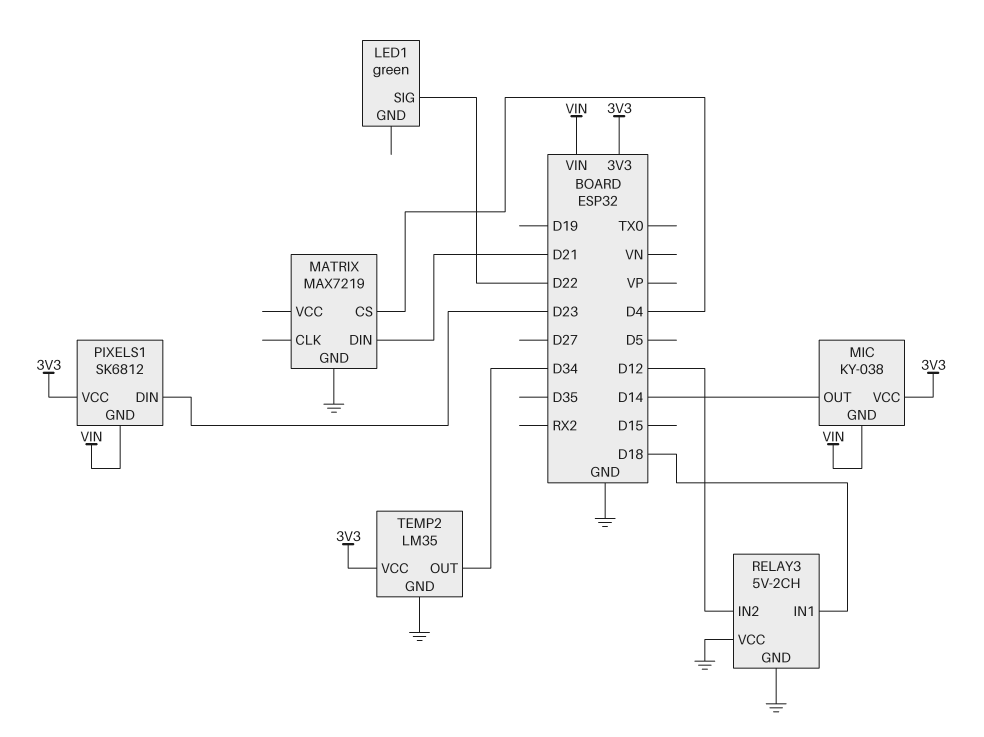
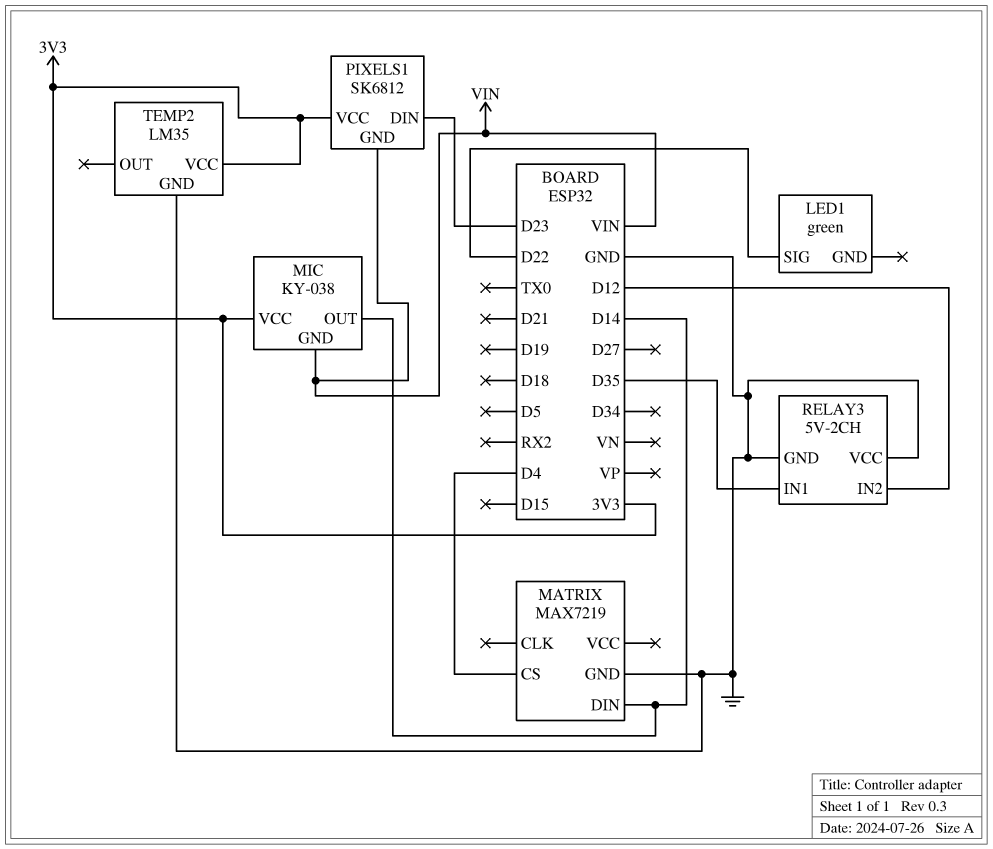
MATRIX pin DIN: D21 -> D14
RELAY3 pin IN1: D18 -> D35
TEMP2 pin OUT: D34 -> none

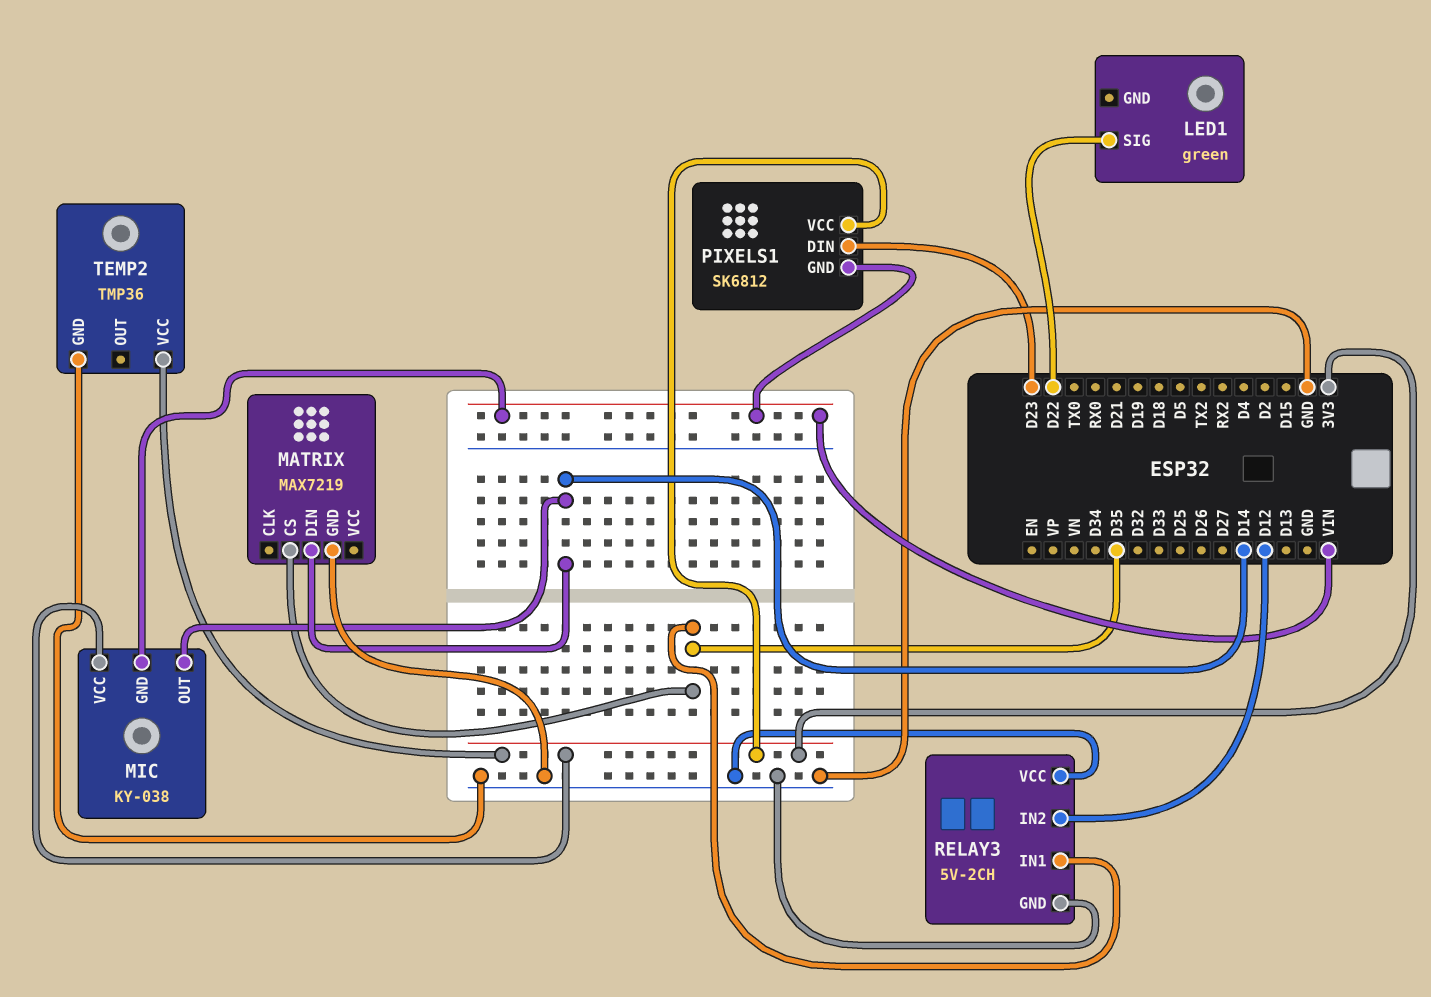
MATRIX pin CS: D4 -> D35
TEMP2: LM35 -> TMP36

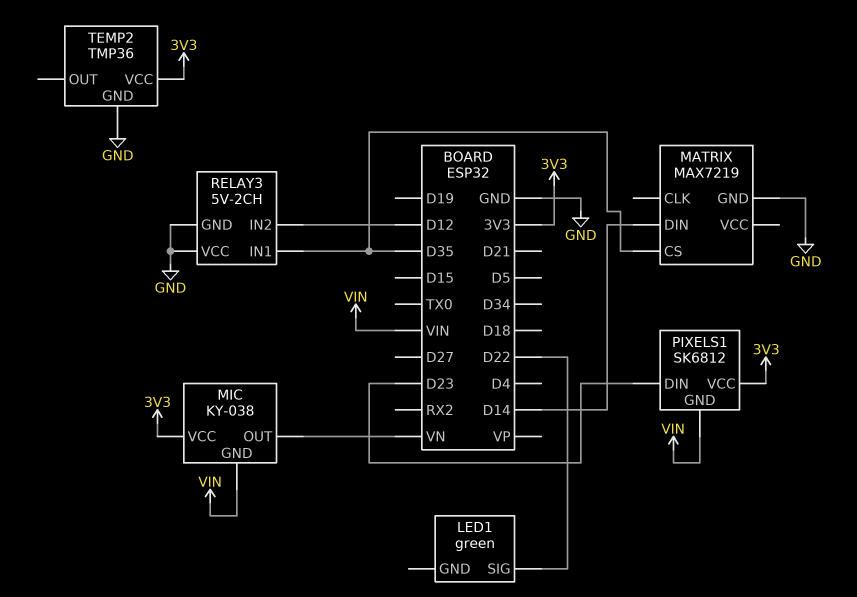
MIC pin OUT: D14 -> VN

